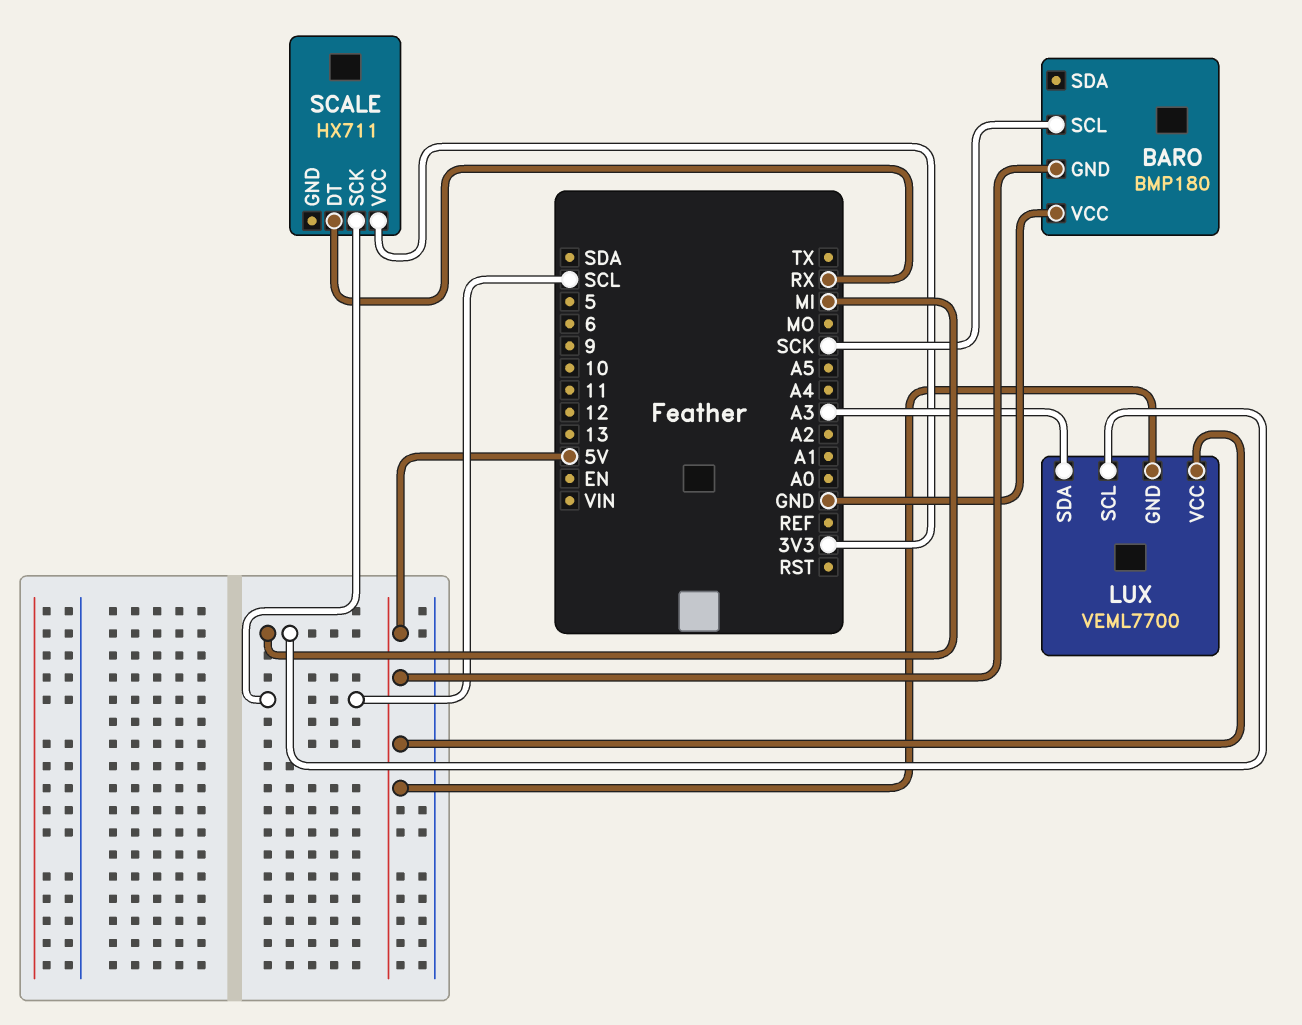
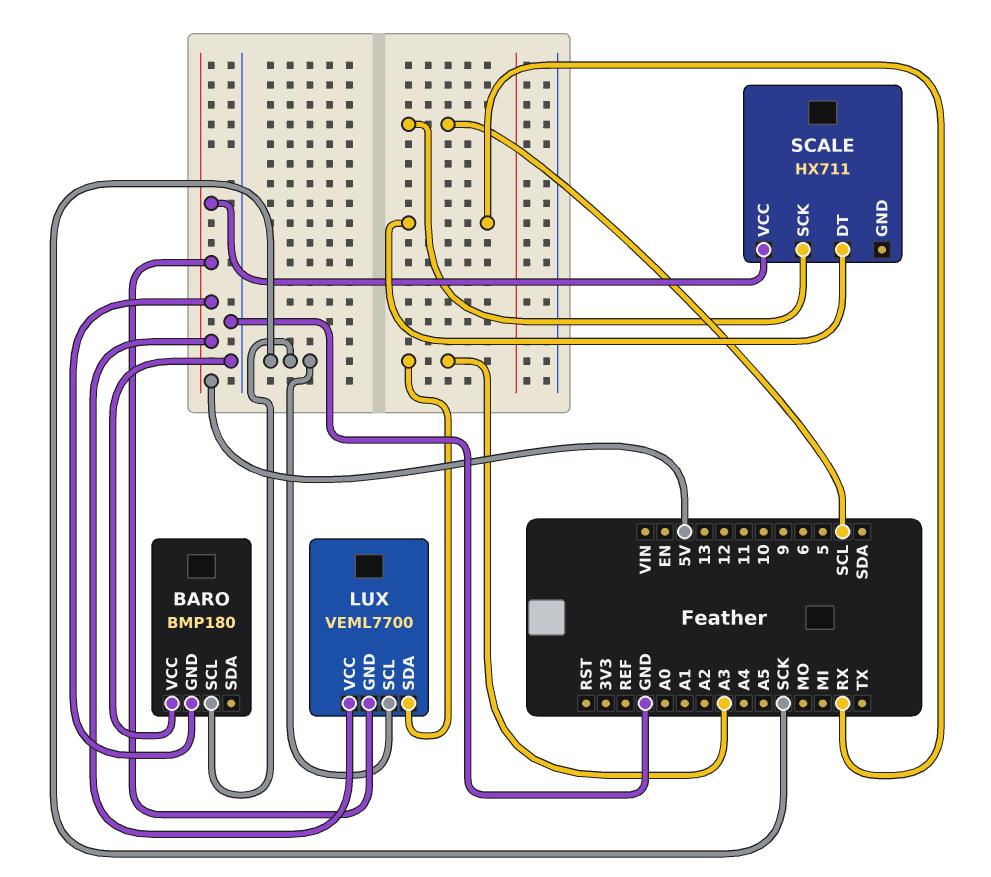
LUX pin SCL: MI -> SCK
SCALE pin VCC: 3V3 -> 5V

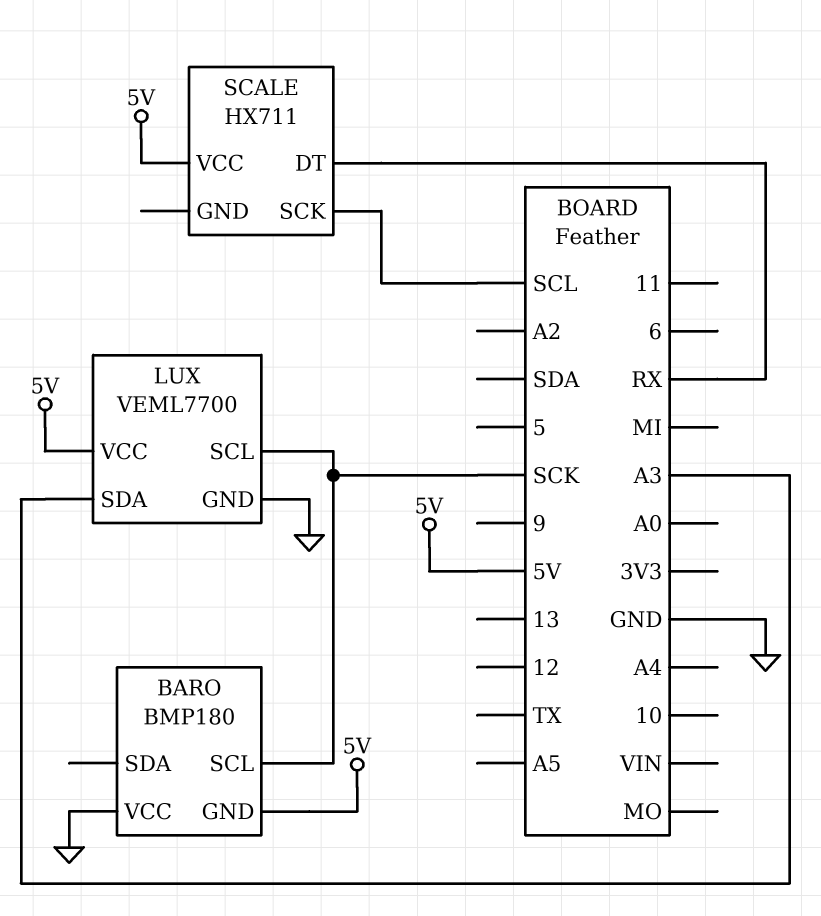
LUX pin GND: 5V -> GND

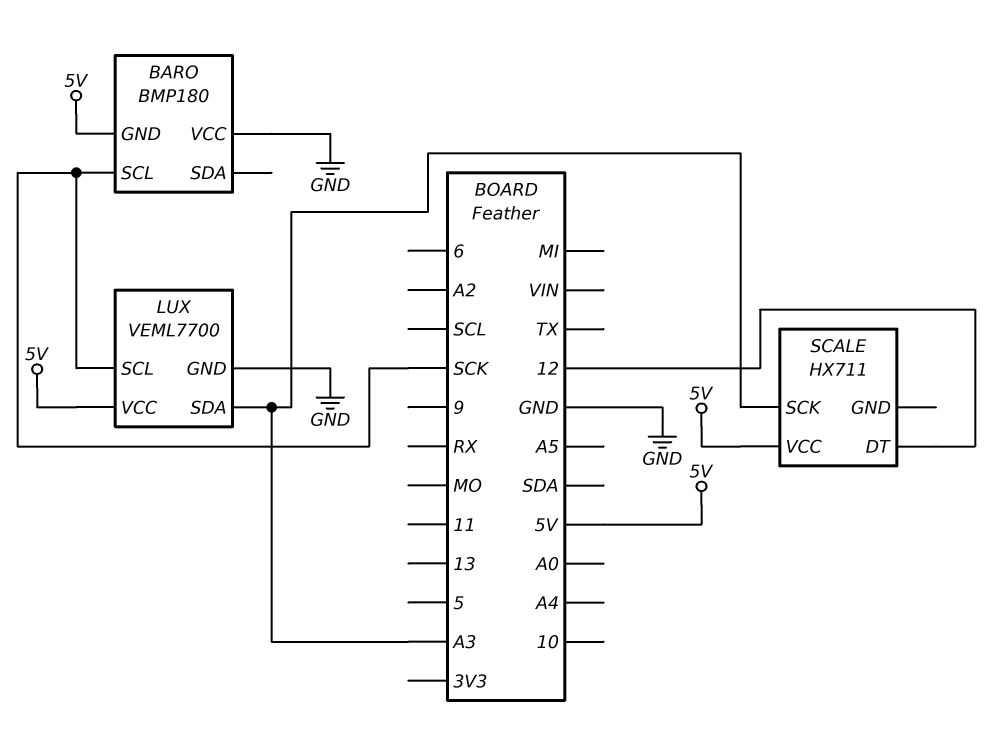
SCALE pin DT: RX -> 12
SCALE pin SCK: SCL -> A3

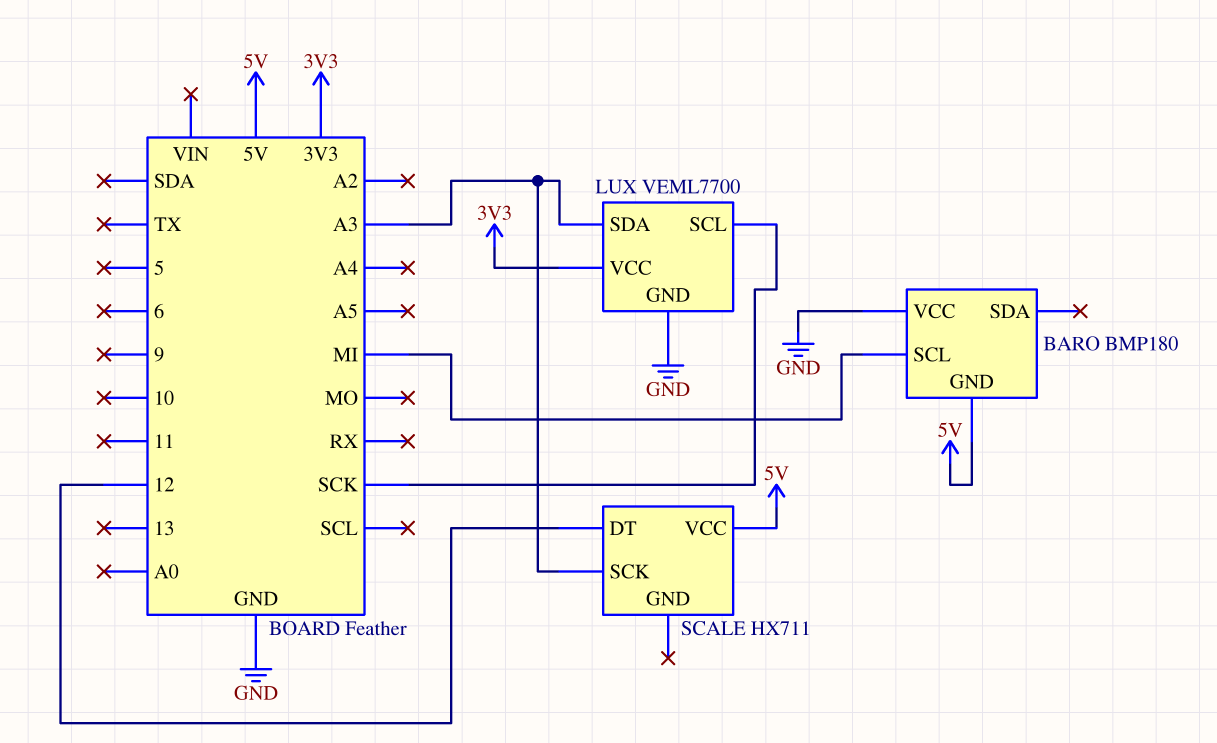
BARO pin SCL: SCK -> MI
LUX pin VCC: 5V -> 3V3

